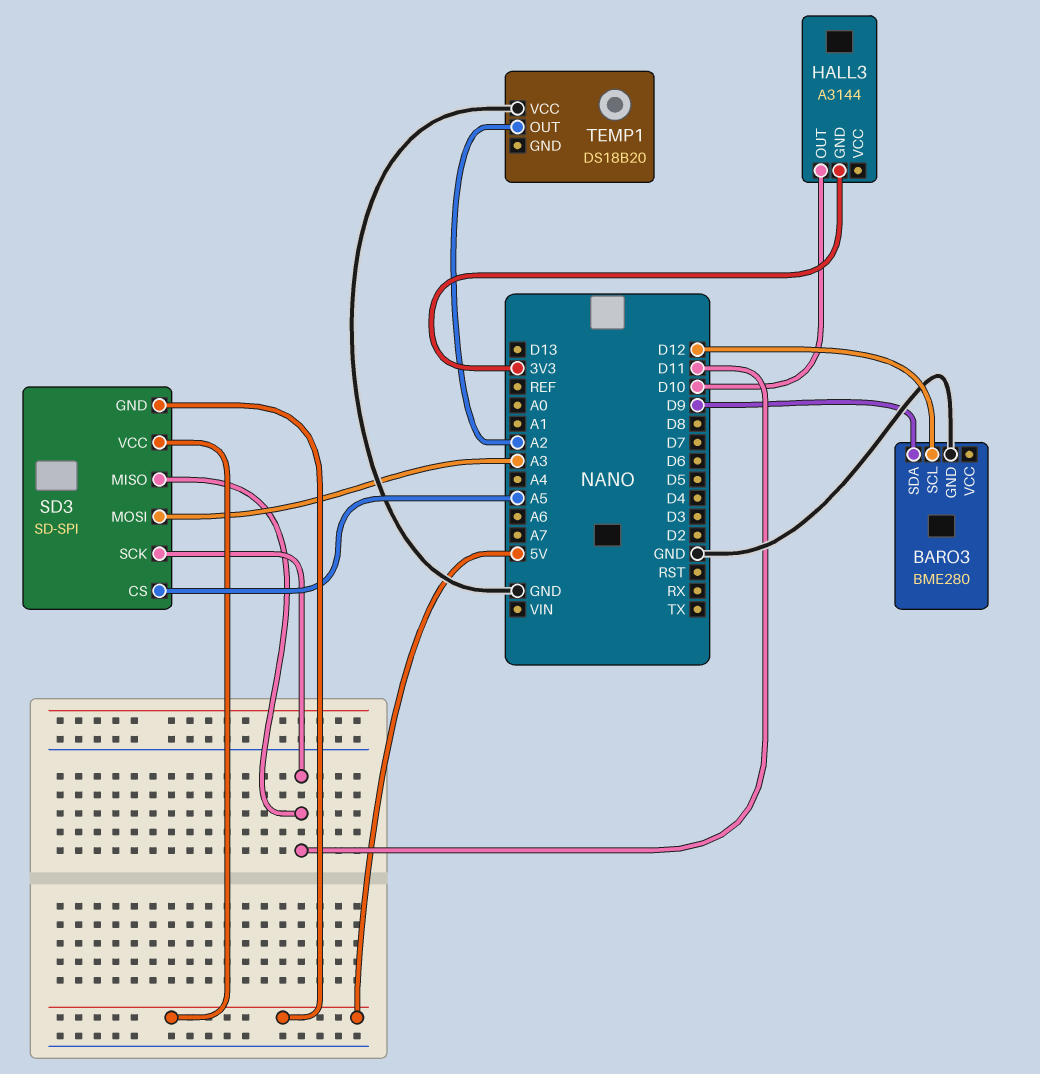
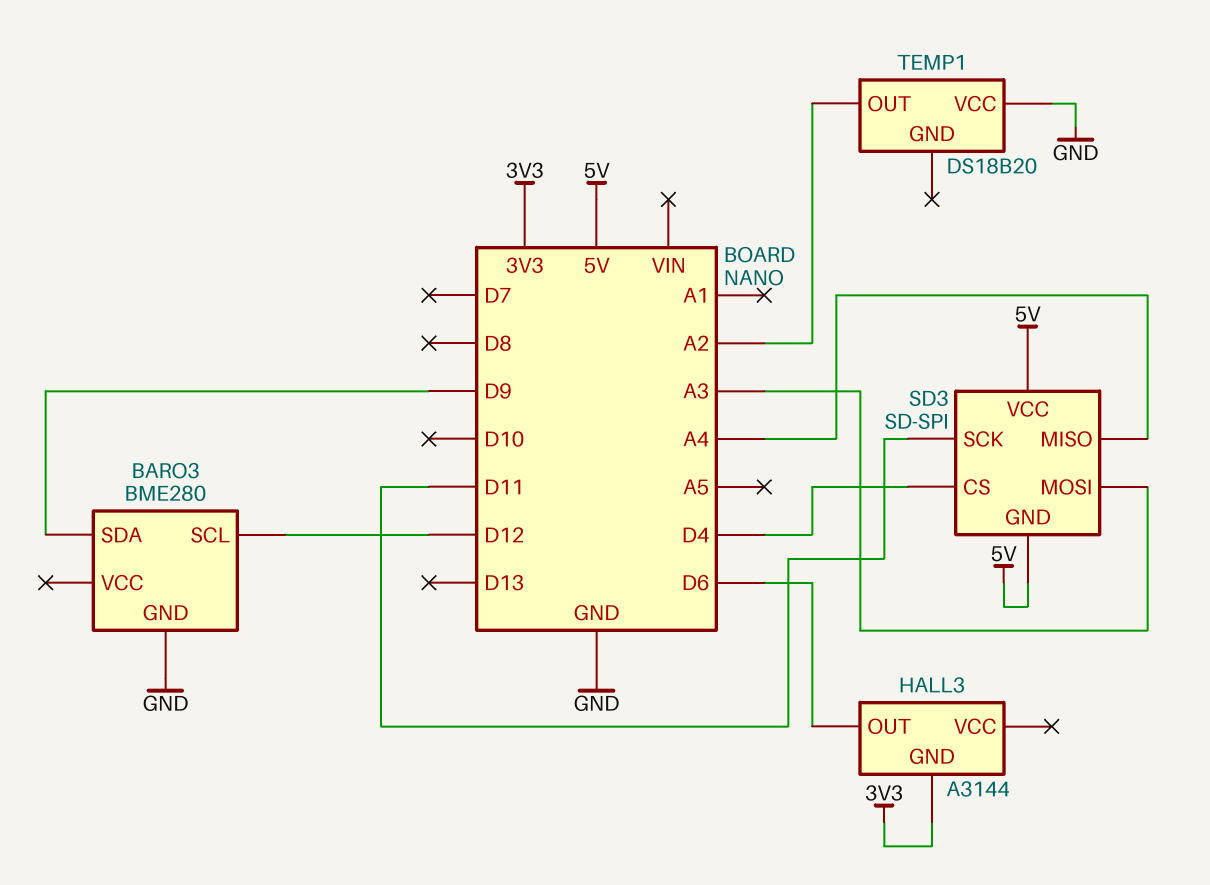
HALL3 pin OUT: D10 -> D6
SD3 pin CS: A5 -> D4
SD3 pin MISO: D11 -> A4

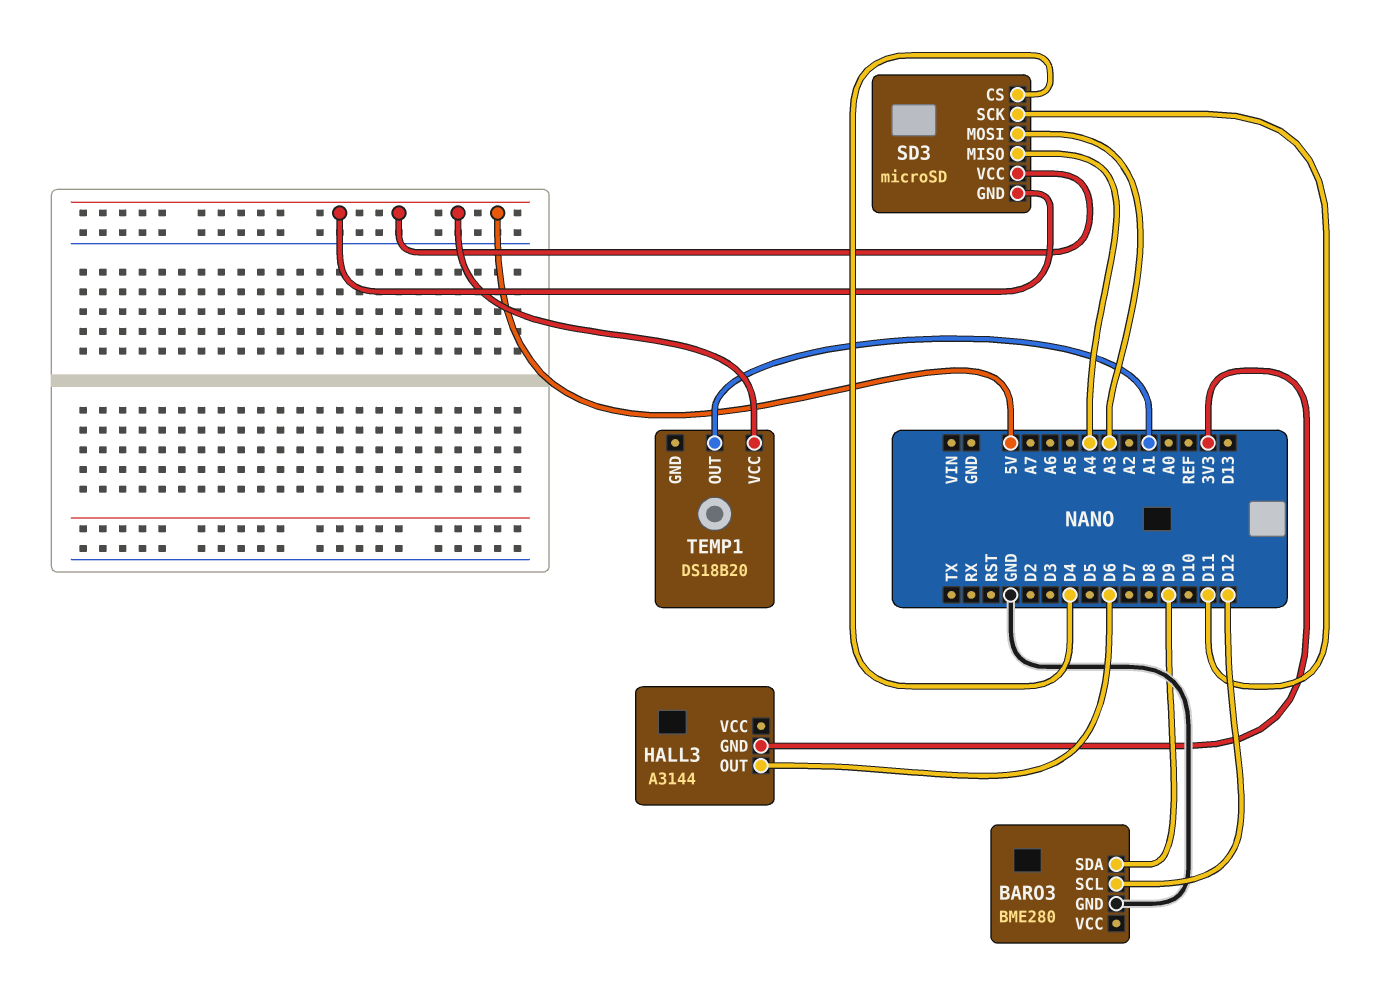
SD3: SD-SPI -> microSD
TEMP1 pin OUT: A2 -> A1
TEMP1 pin VCC: GND -> 5V

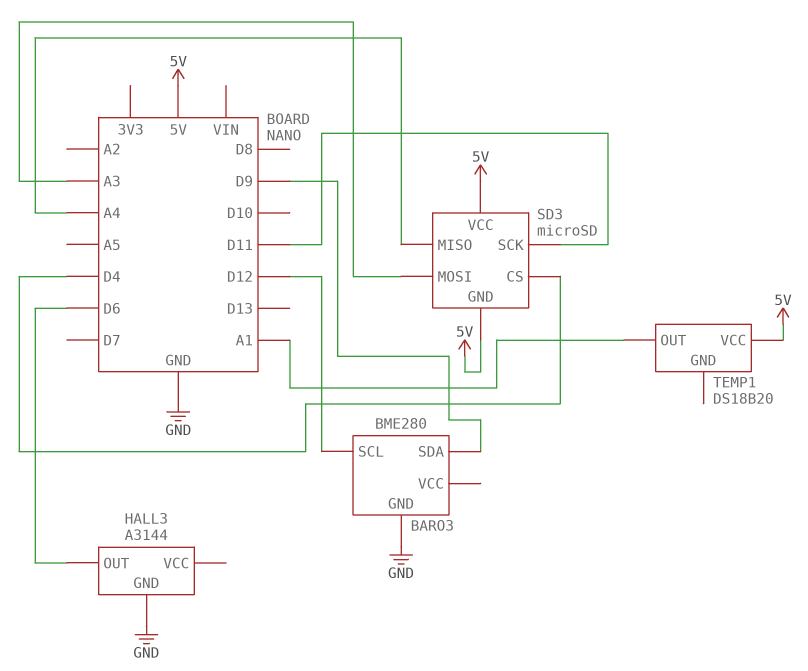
HALL3 pin GND: 3V3 -> GND

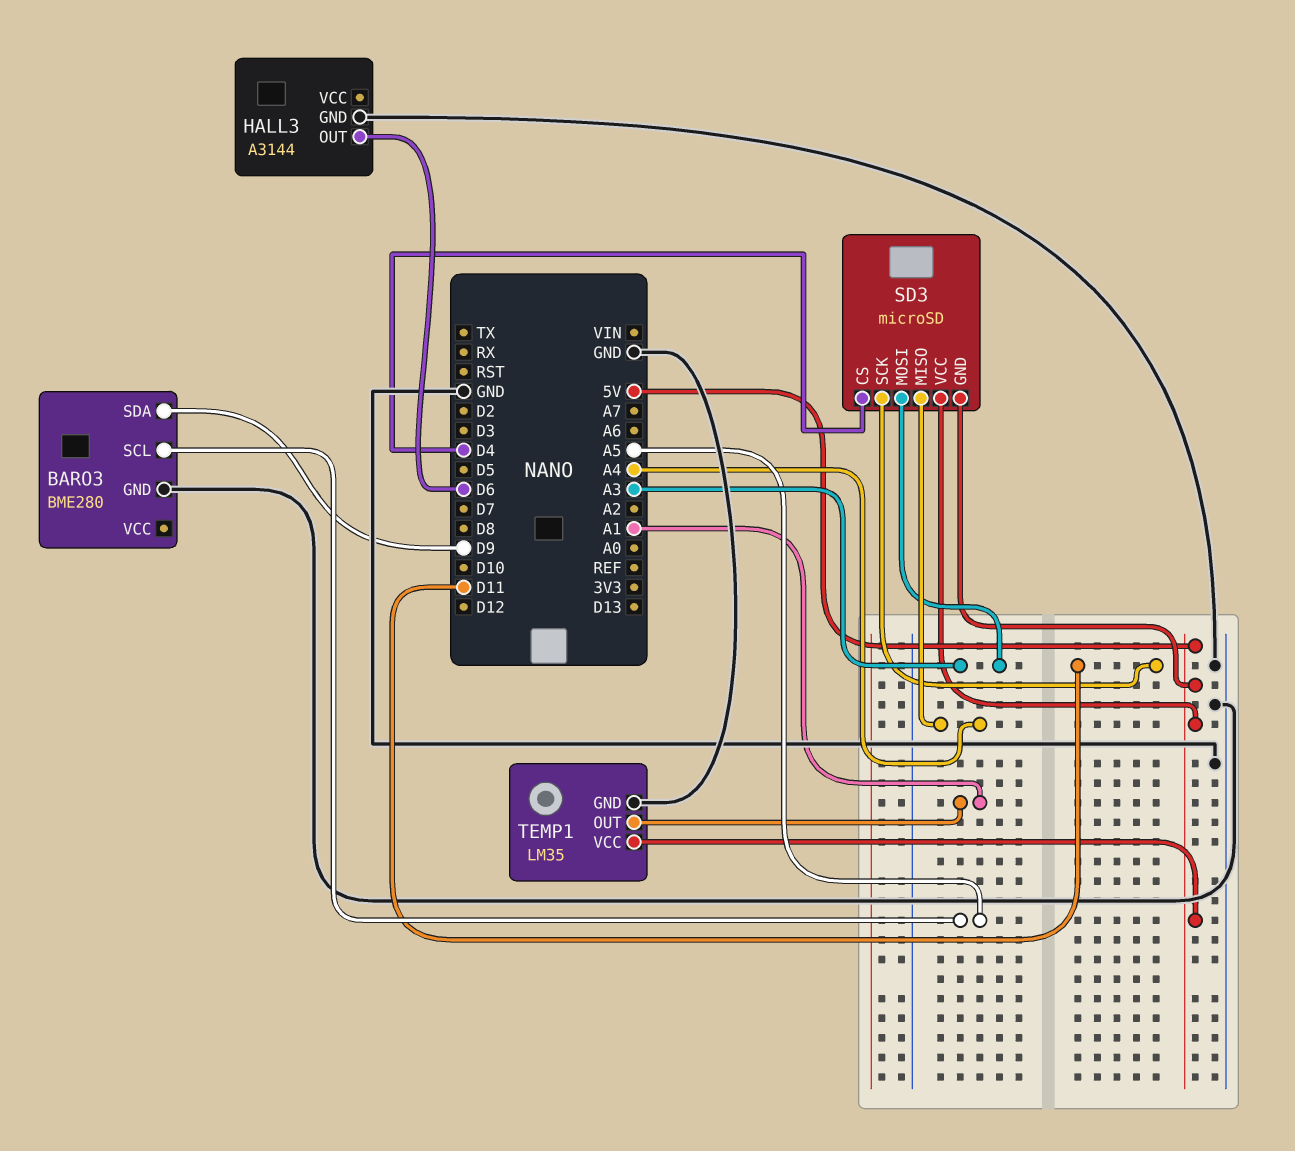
BARO3 pin SCL: D12 -> A5
TEMP1: DS18B20 -> LM35
TEMP1 pin GND: none -> GND

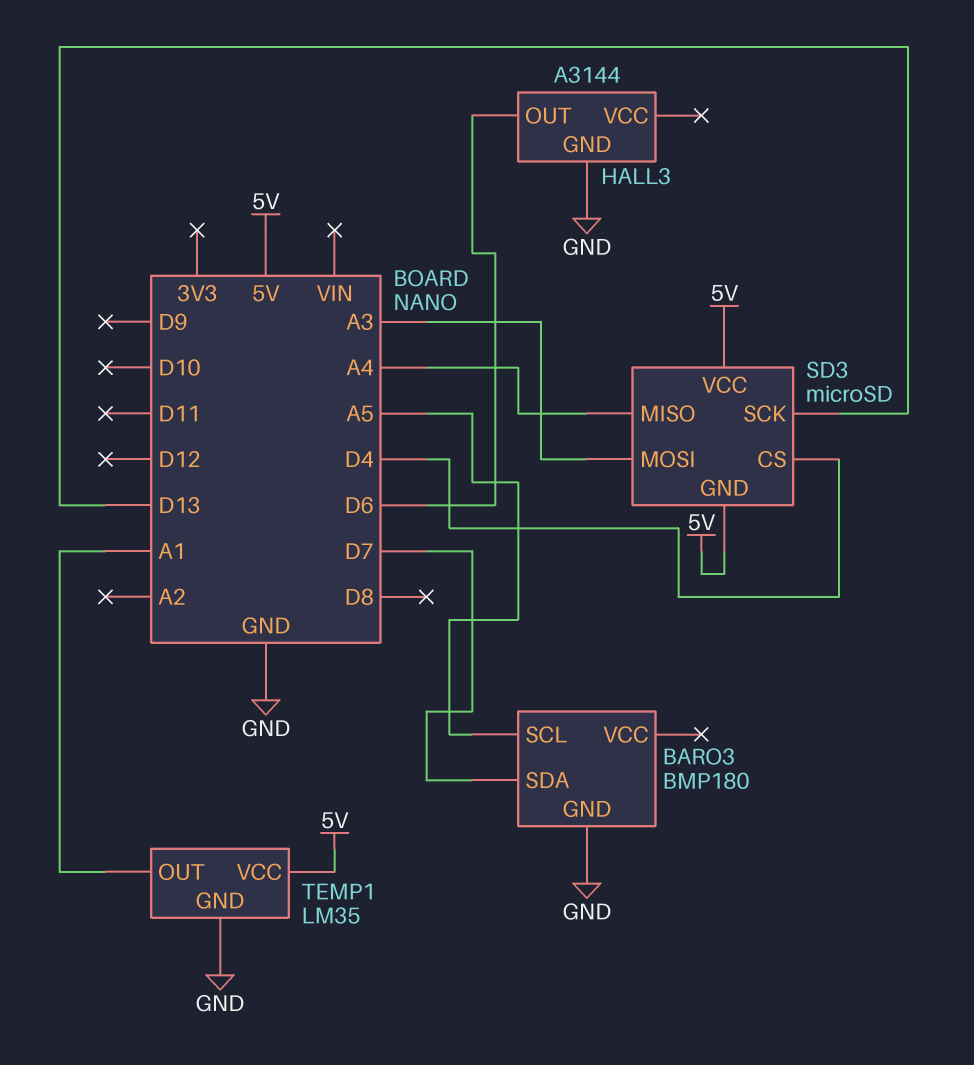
BARO3: BME280 -> BMP180
BARO3 pin SDA: D9 -> D7
SD3 pin SCK: D11 -> D13

